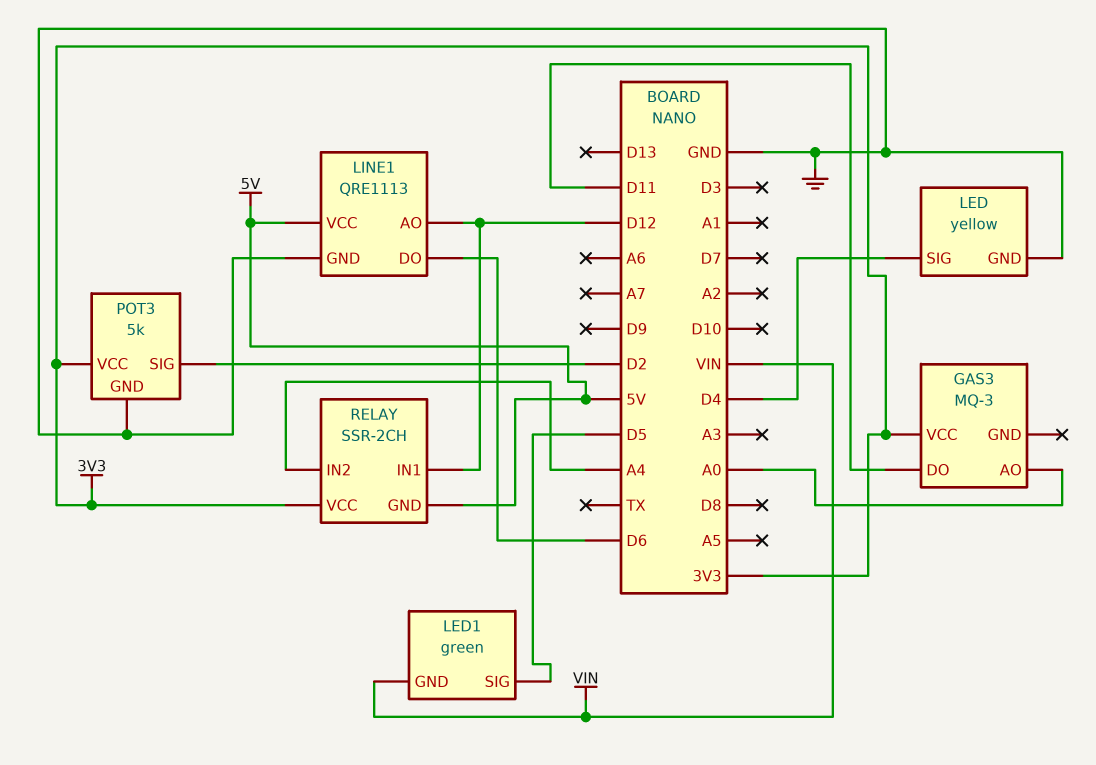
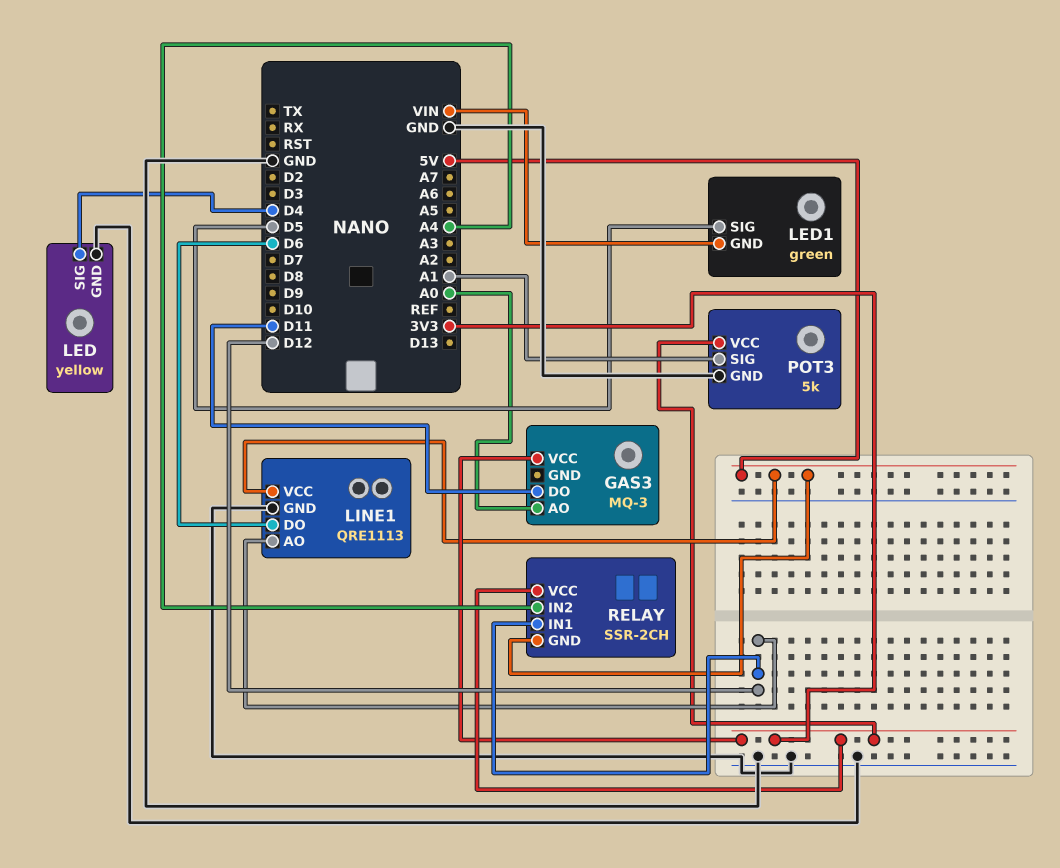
POT3 pin SIG: D2 -> A1

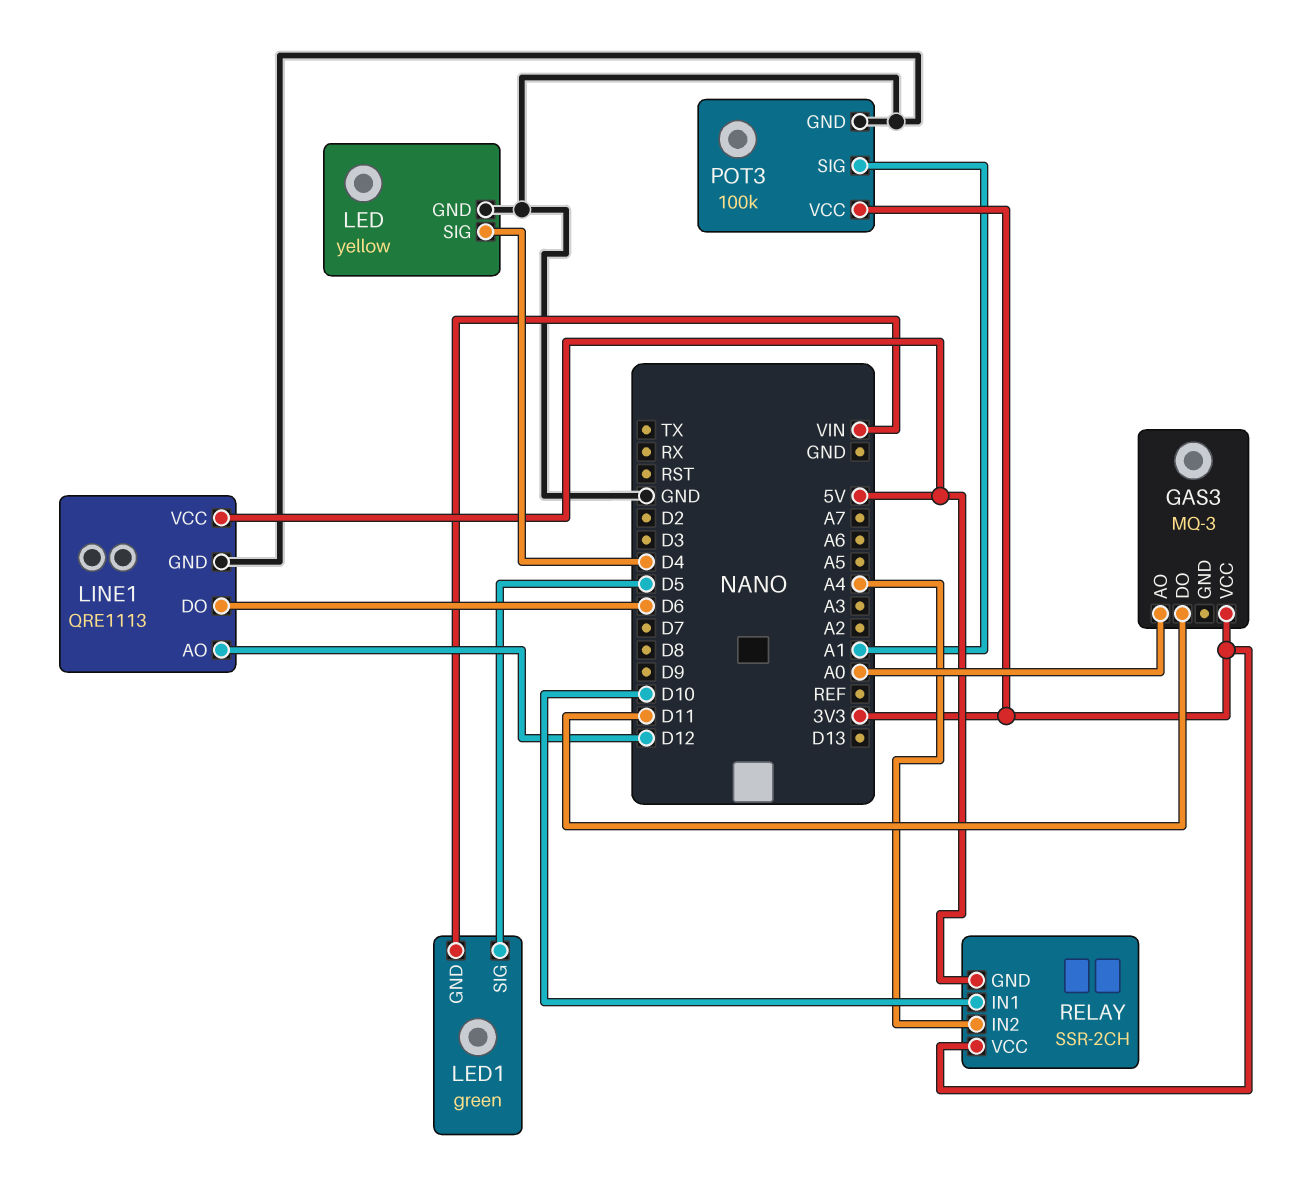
POT3: 5k -> 100k
RELAY pin IN1: D12 -> D10

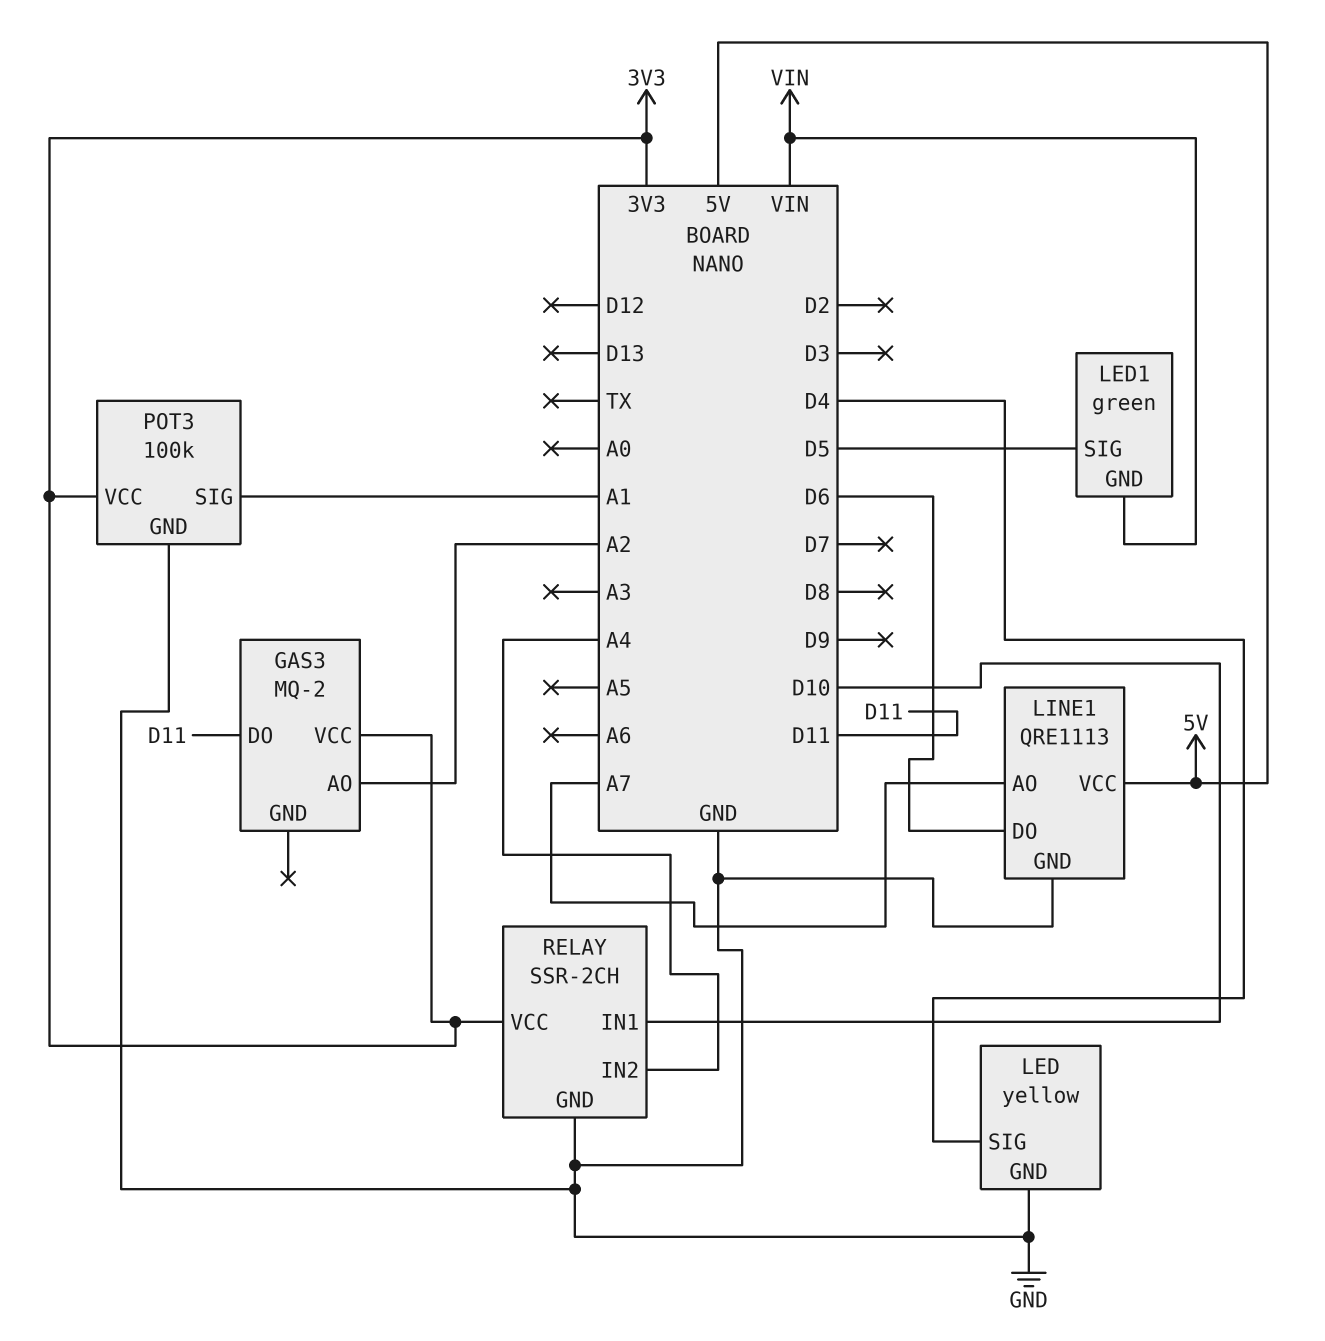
GAS3: MQ-3 -> MQ-2
GAS3 pin AO: A0 -> A2
LINE1 pin AO: D12 -> A7
RELAY pin GND: 5V -> GND

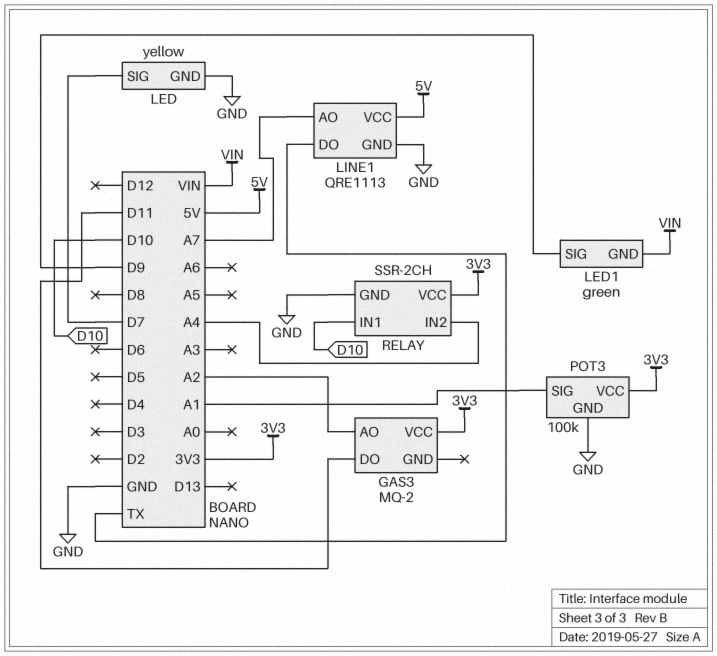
LED pin SIG: D4 -> D7
LED1 pin SIG: D5 -> D9
LINE1 pin DO: D6 -> TX

